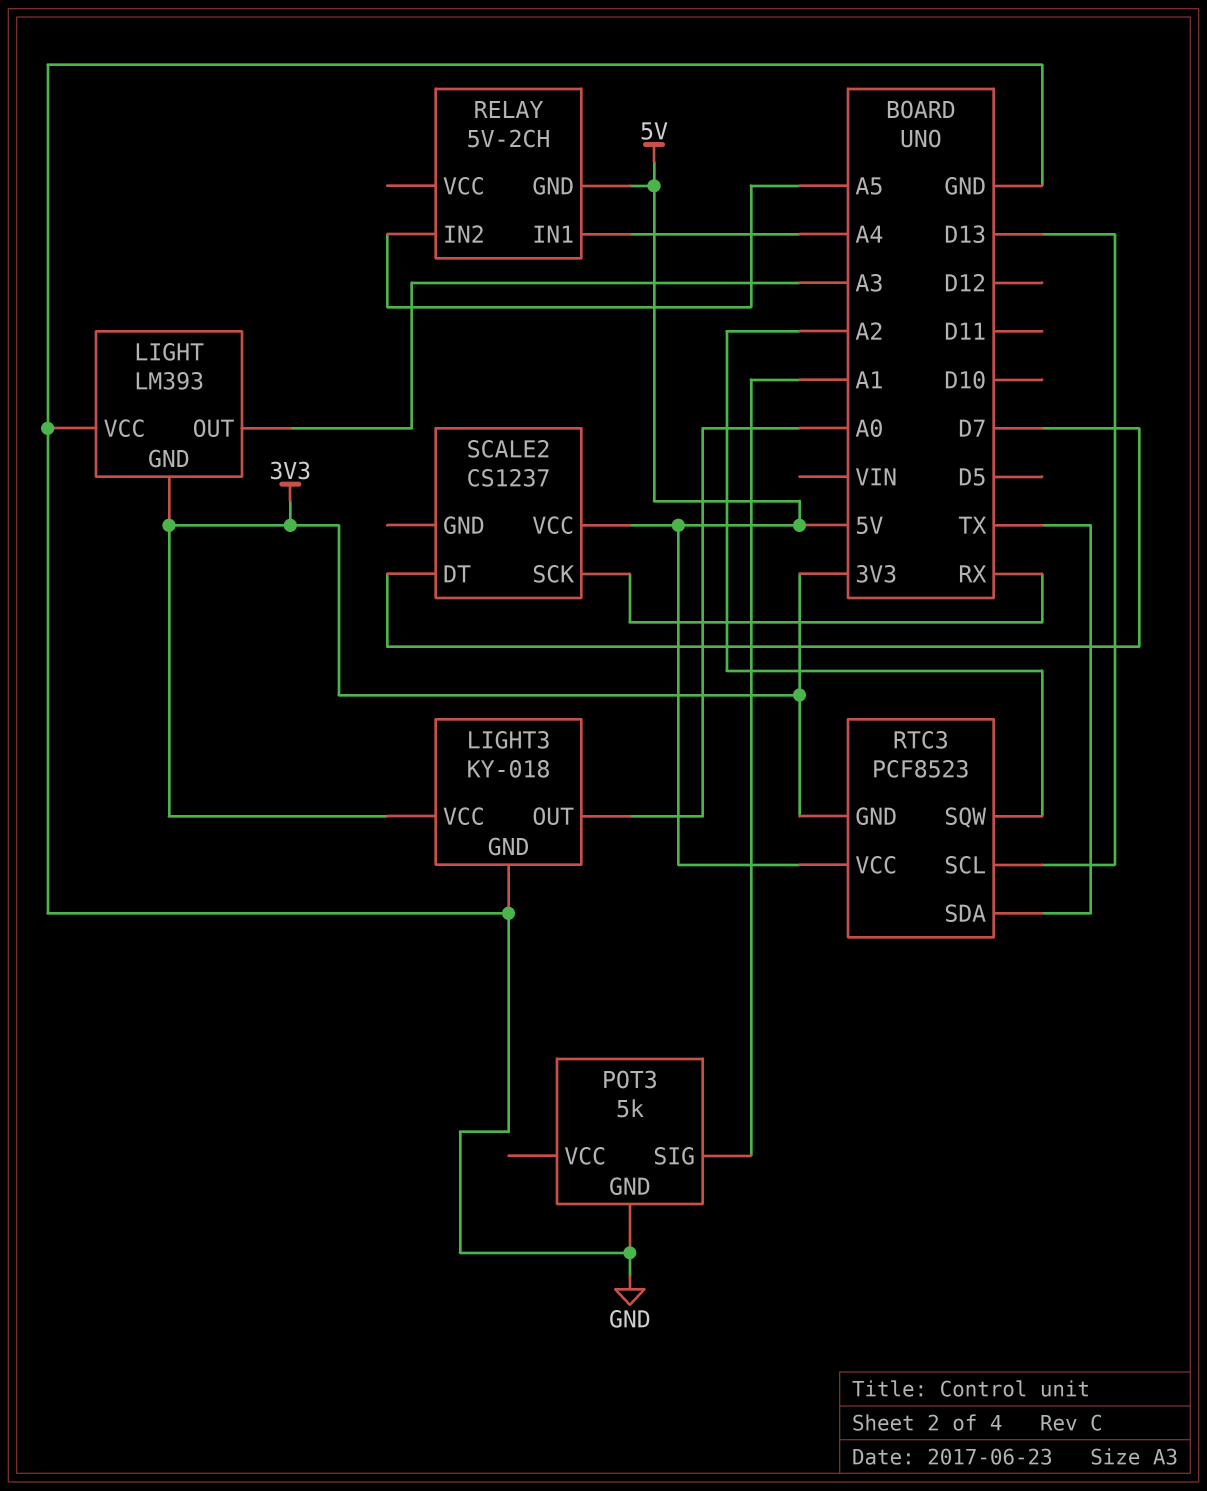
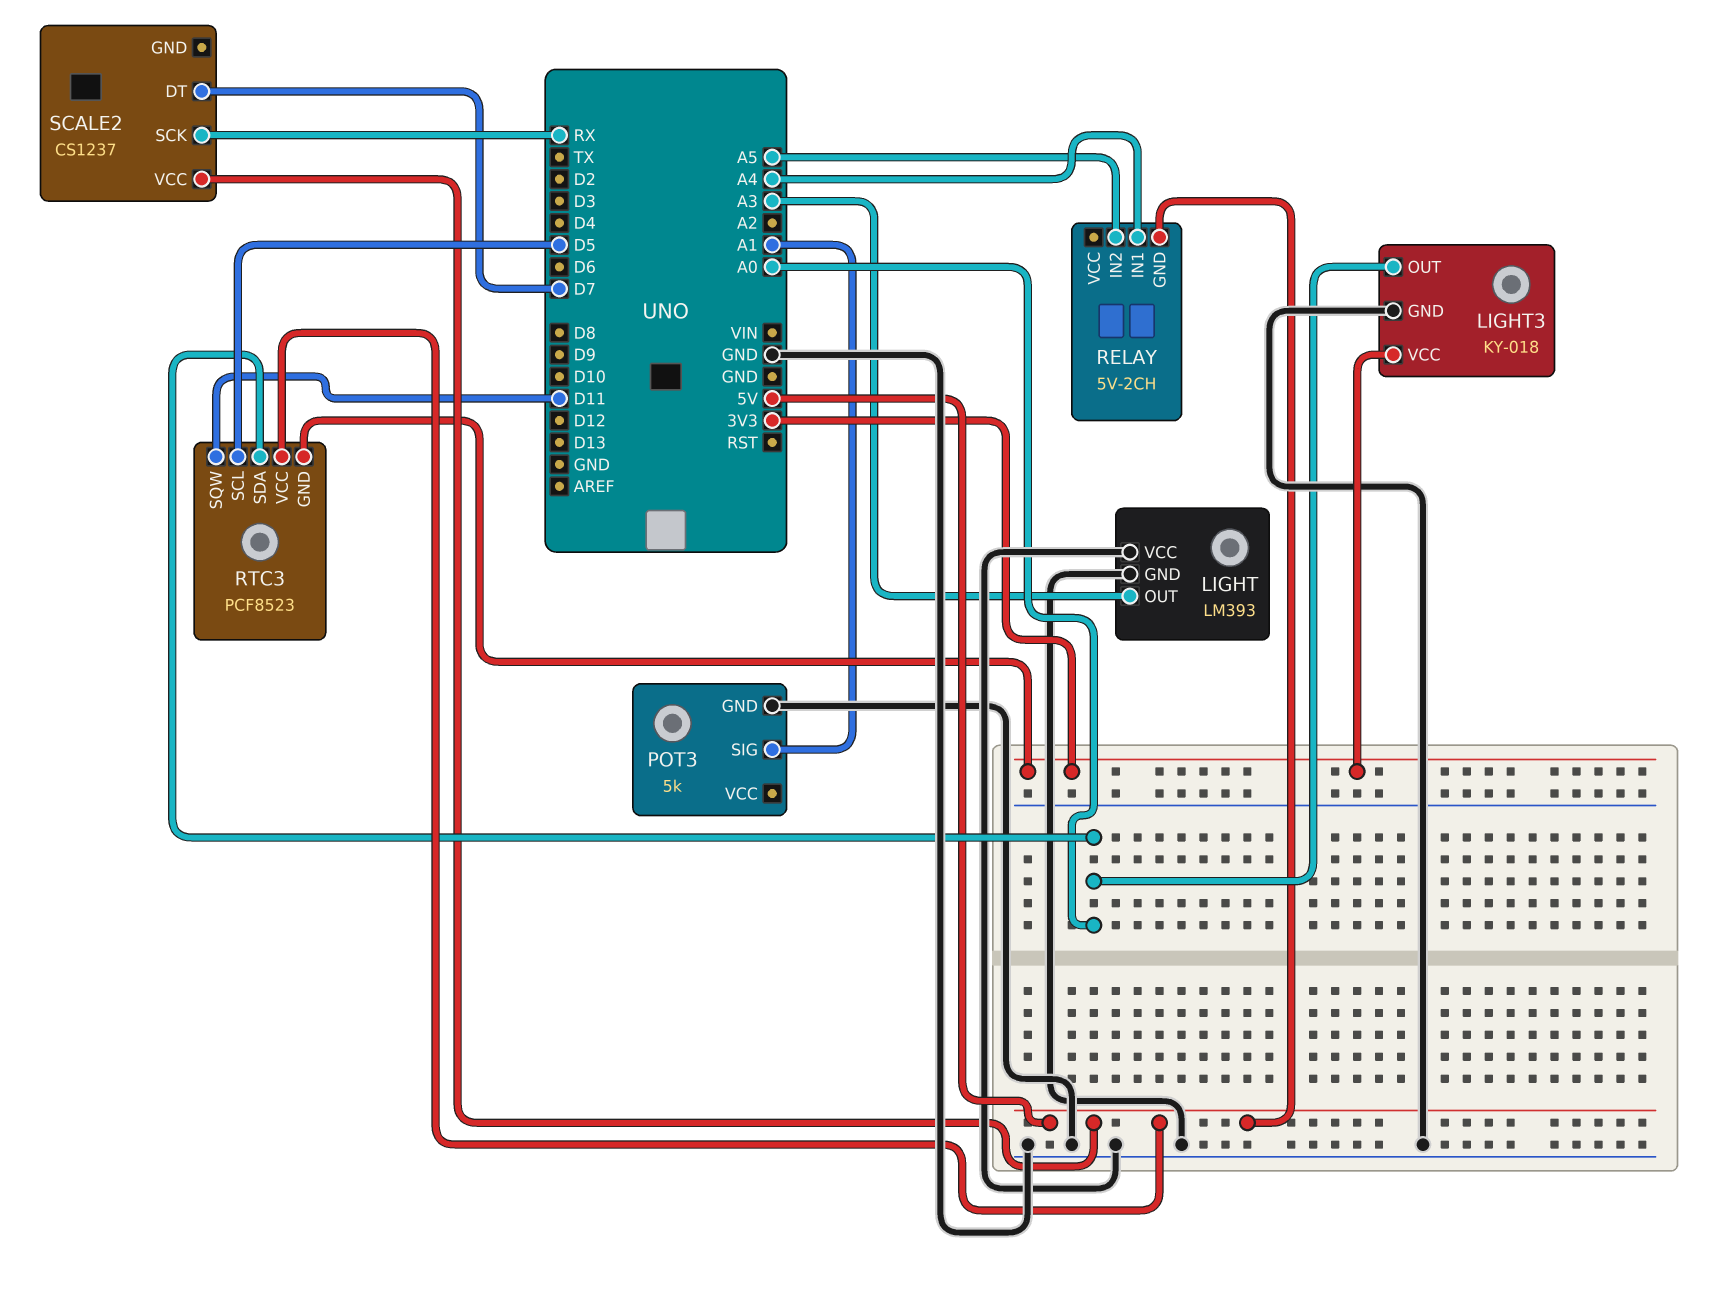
LIGHT pin GND: 3V3 -> GND
RTC3 pin SCL: D13 -> D5
RTC3 pin SDA: TX -> A0
RTC3 pin SQW: A2 -> D11

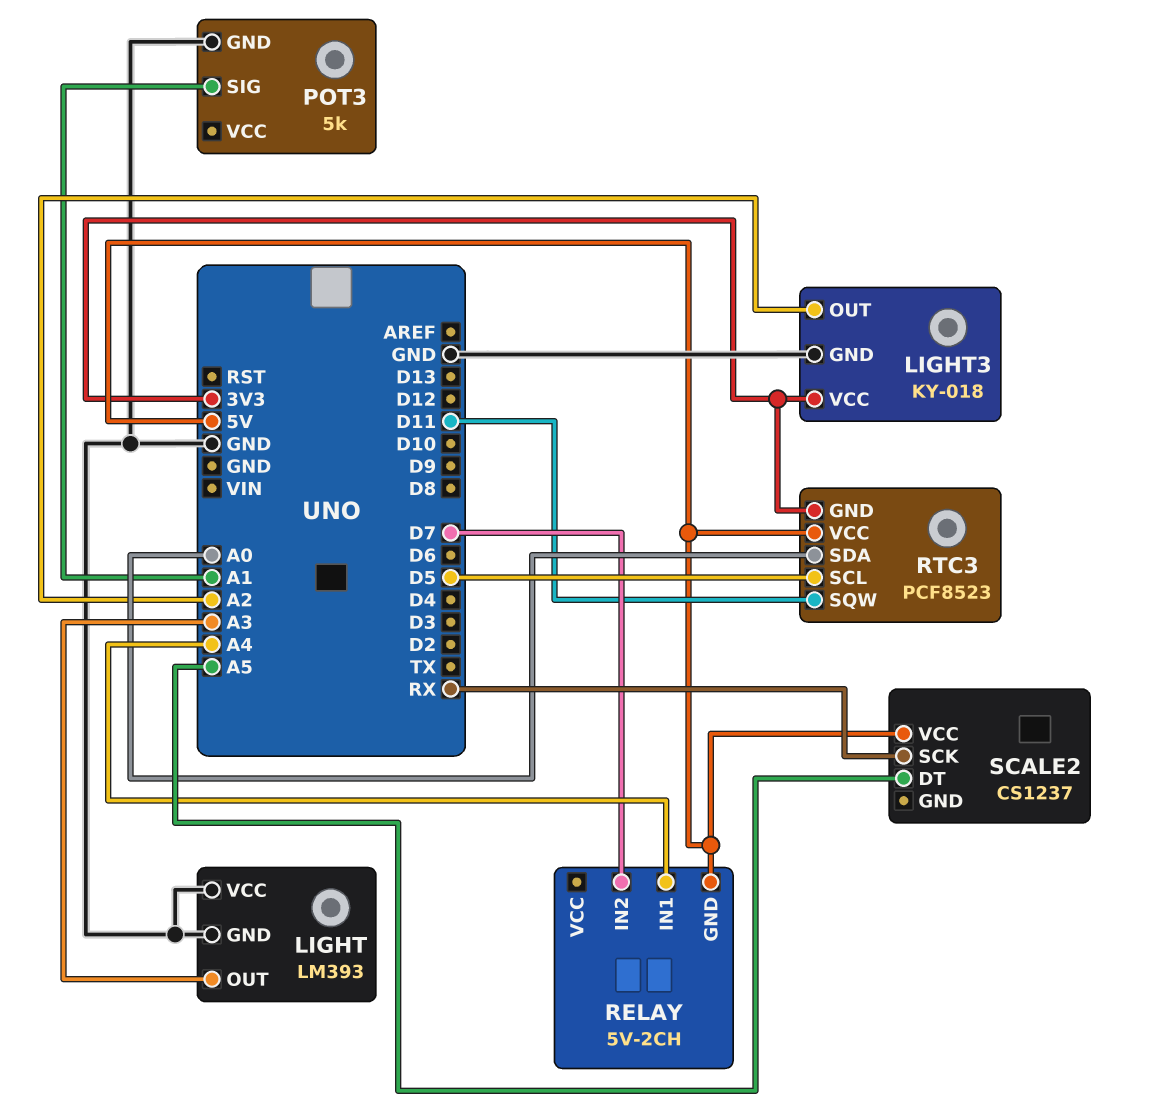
LIGHT3 pin OUT: A0 -> A2
RELAY pin IN2: A5 -> D7
SCALE2 pin DT: D7 -> A5

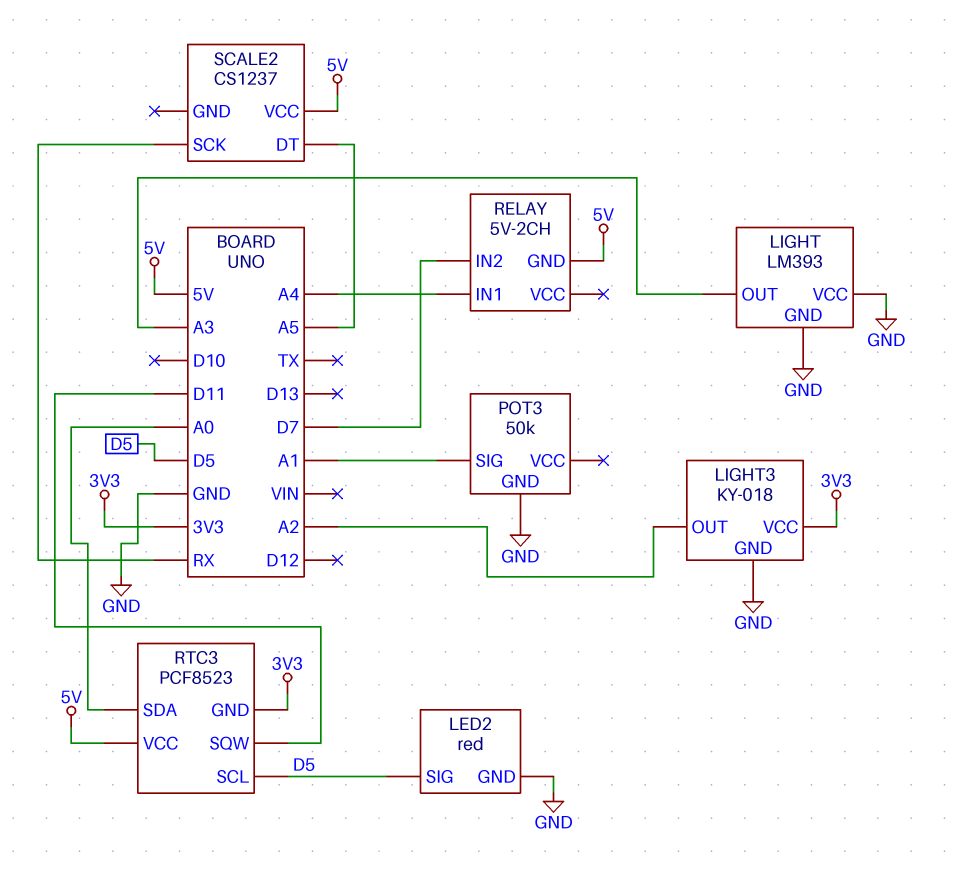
LED2: none -> red
LED2 pin GND: none -> GND
LED2 pin SIG: none -> D5
POT3: 5k -> 50k

